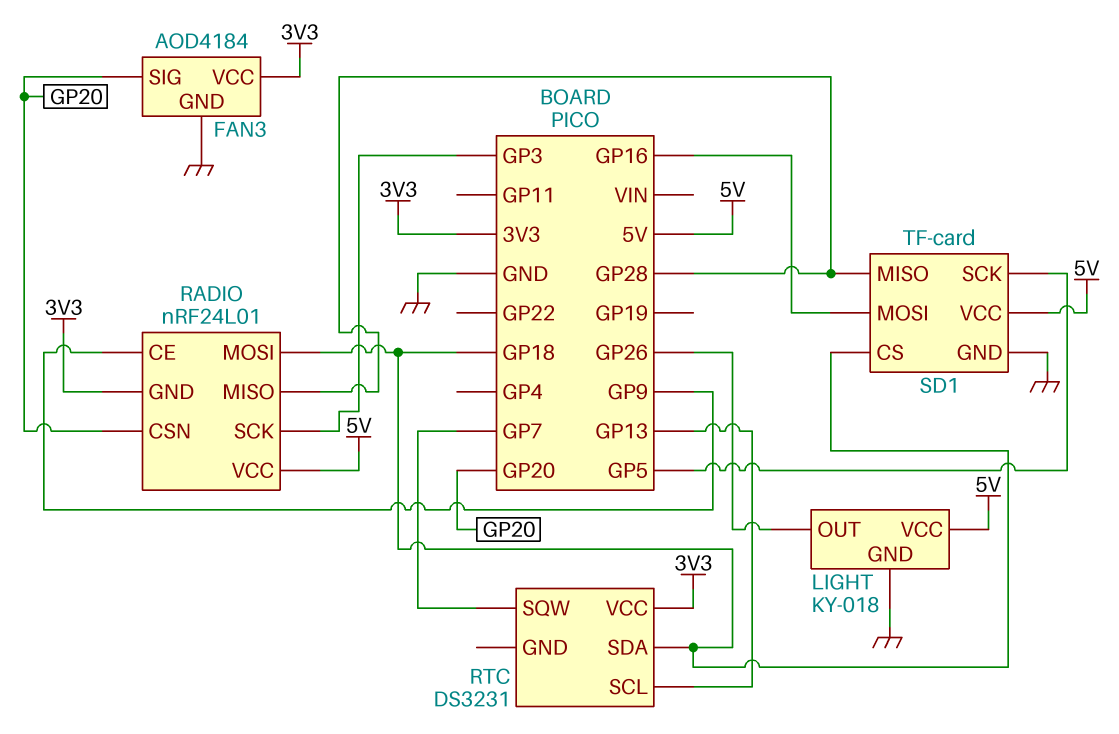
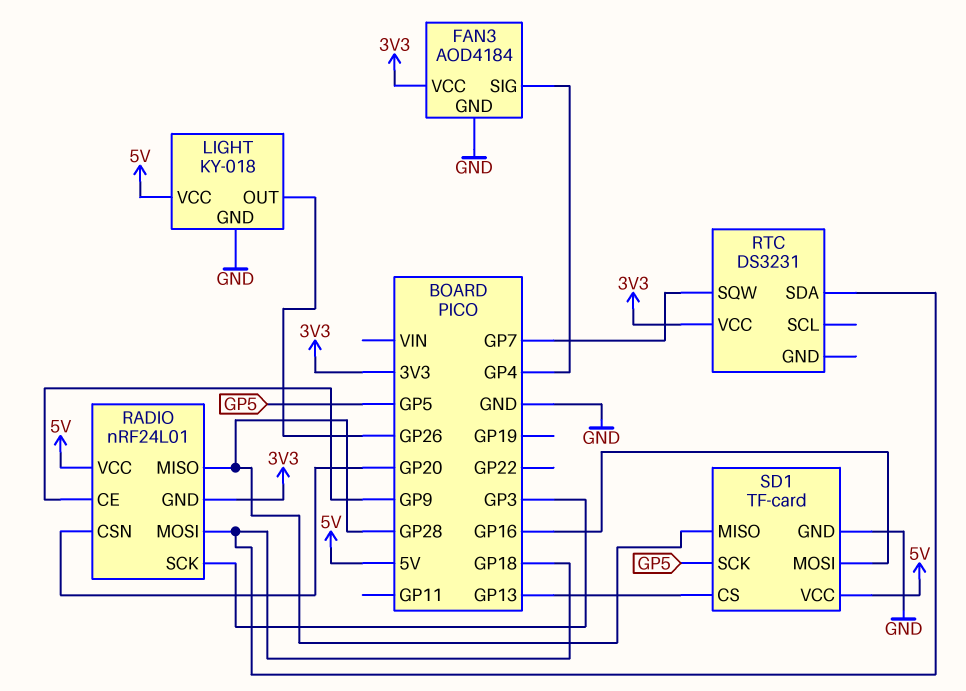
FAN3 pin SIG: GP20 -> GP4
RTC pin SCL: GP13 -> none
SD1 pin CS: GP18 -> GP13

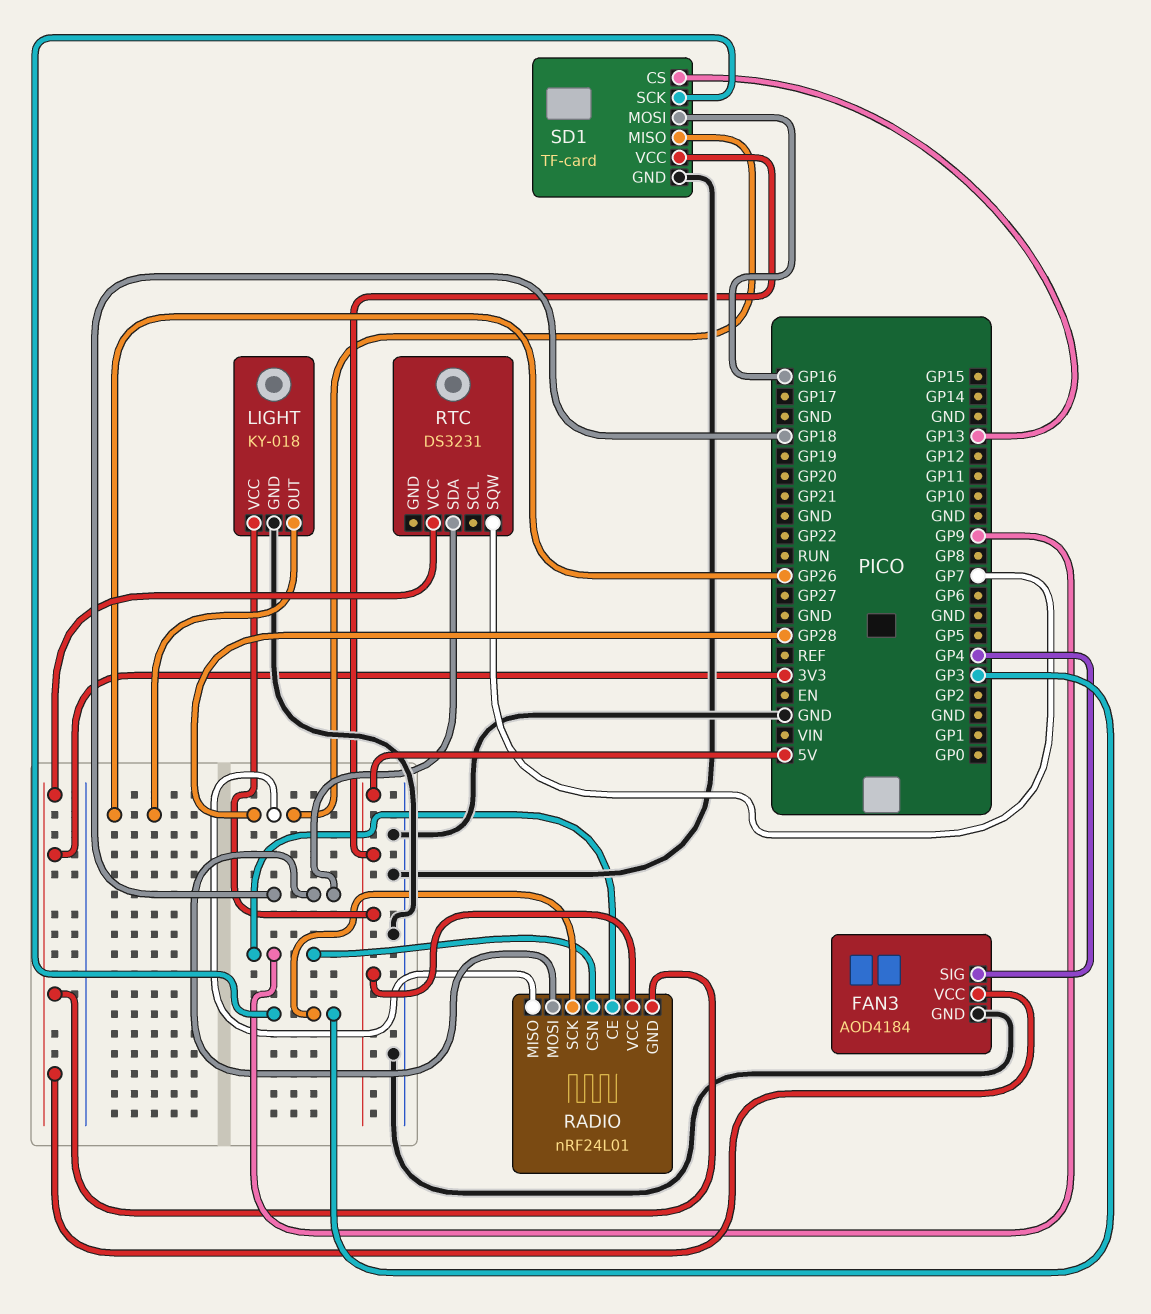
RADIO pin CSN: GP20 -> GP9
SD1 pin SCK: GP5 -> GP3

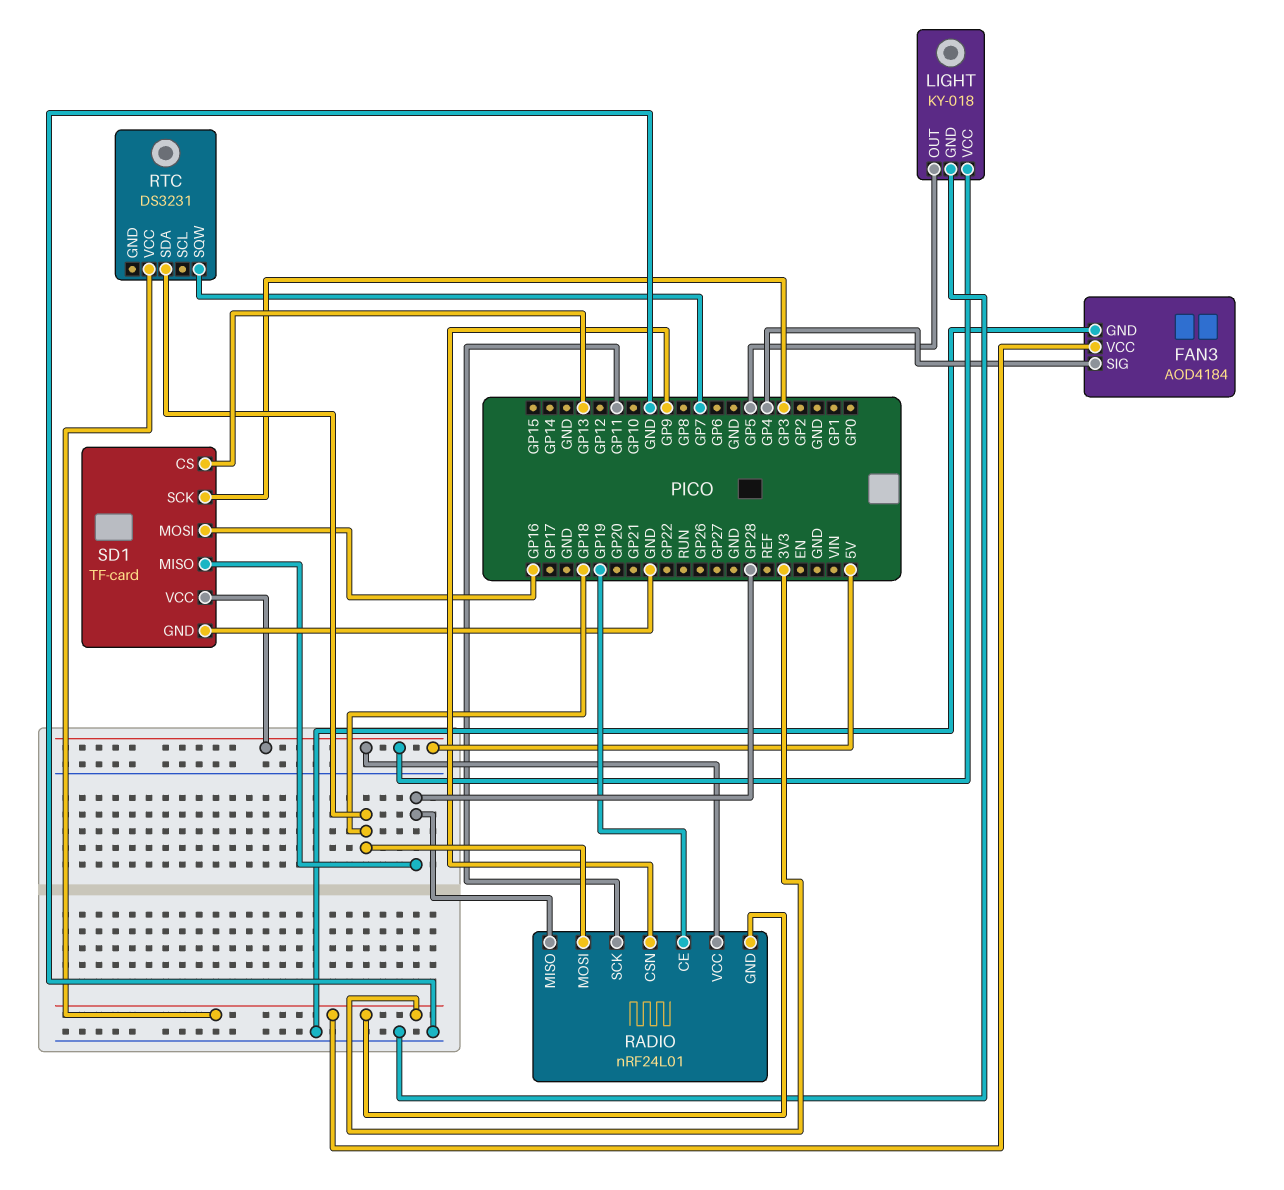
LIGHT pin OUT: GP26 -> GP5
RADIO pin CE: GP9 -> GP19
RADIO pin SCK: GP3 -> GP11

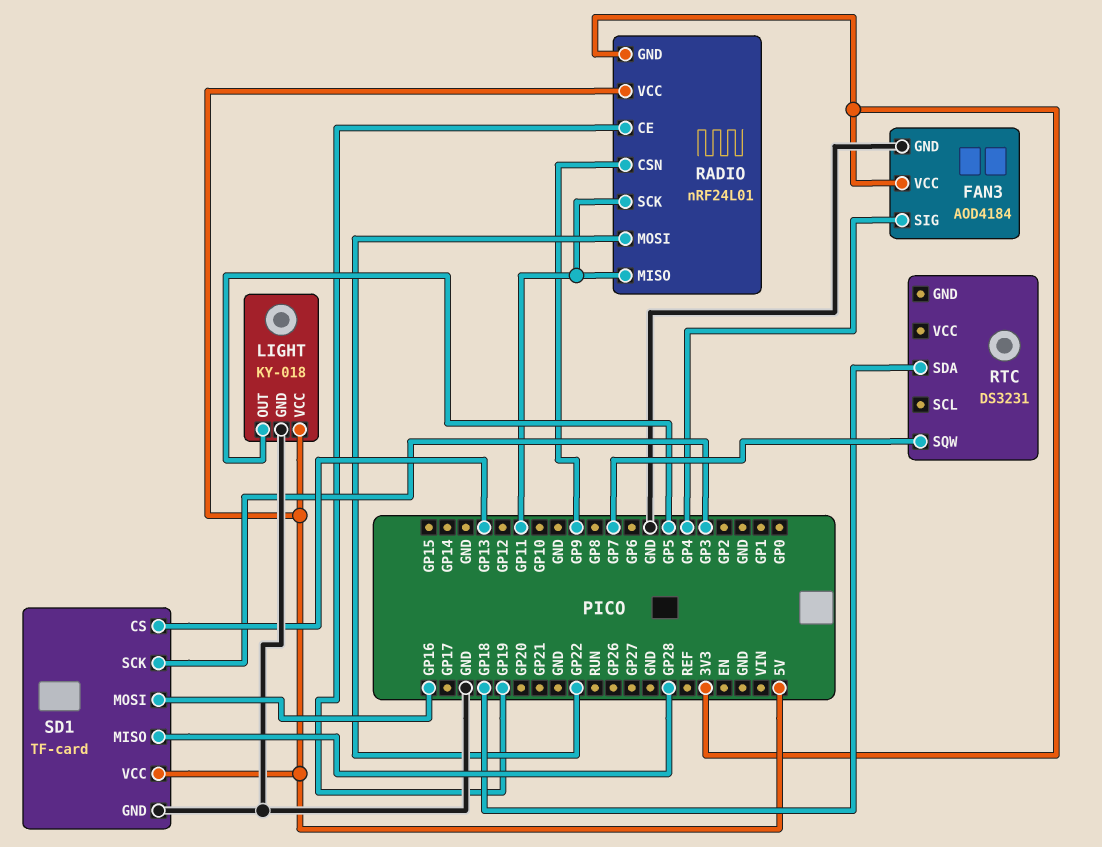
RADIO pin MISO: GP28 -> GP11
RADIO pin MOSI: GP18 -> GP22
RTC pin VCC: 3V3 -> none

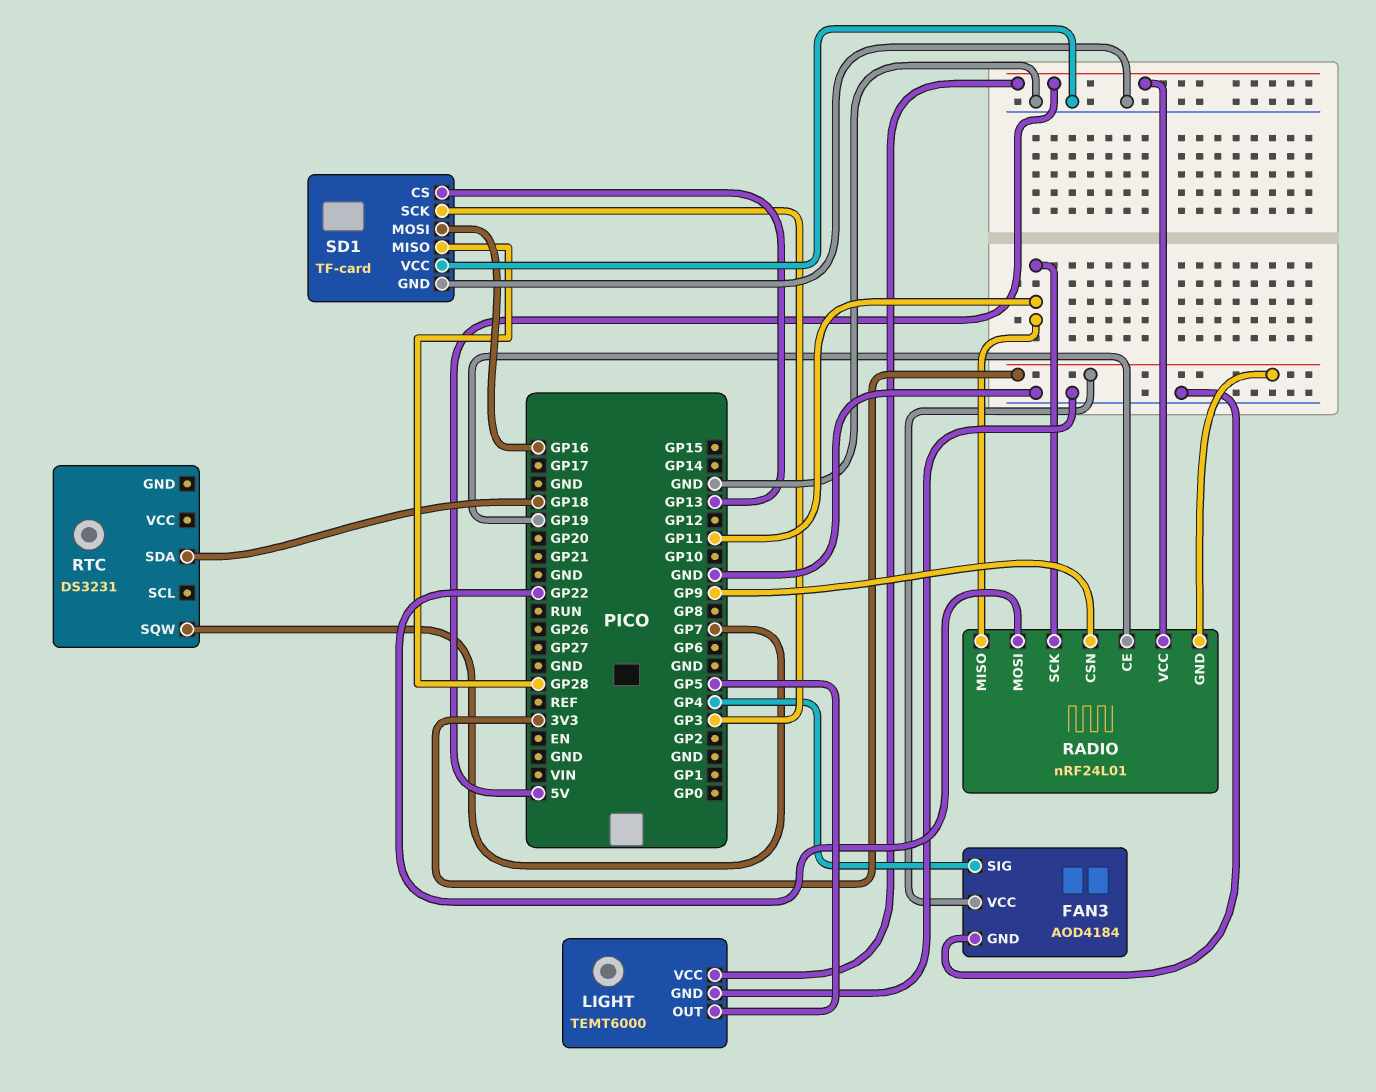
LIGHT: KY-018 -> TEMT6000
SD1 pin VCC: 5V -> GND

